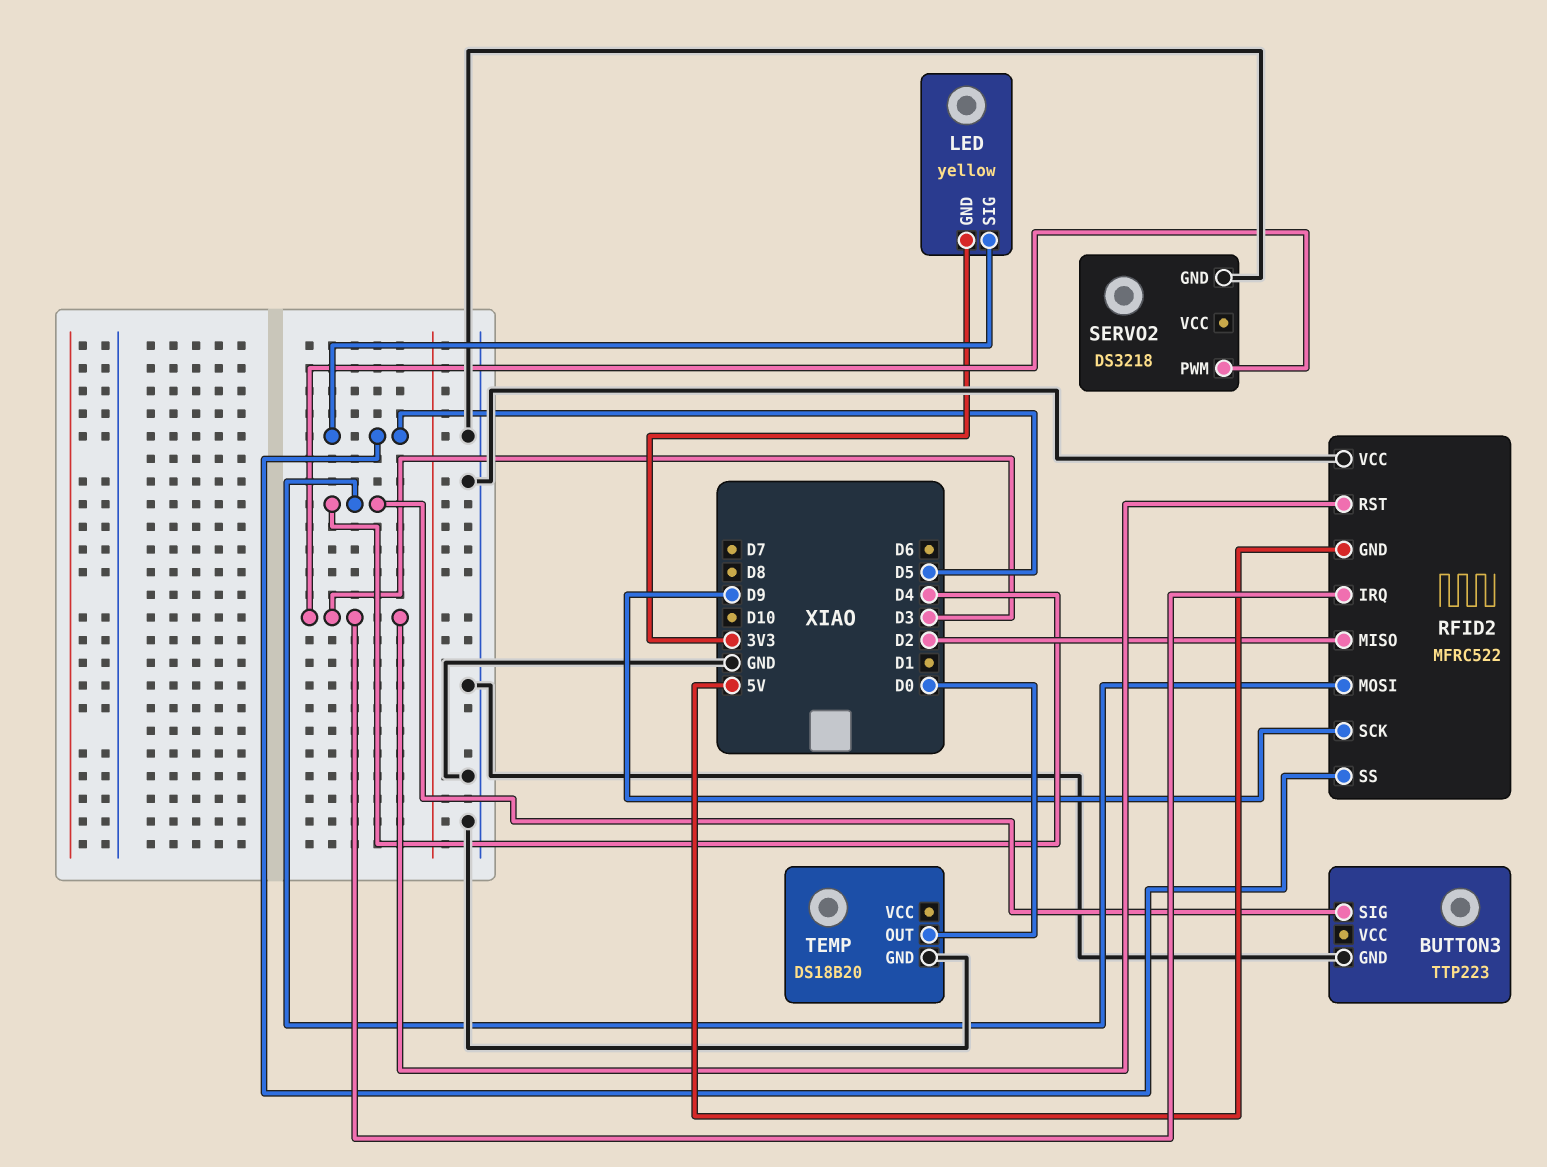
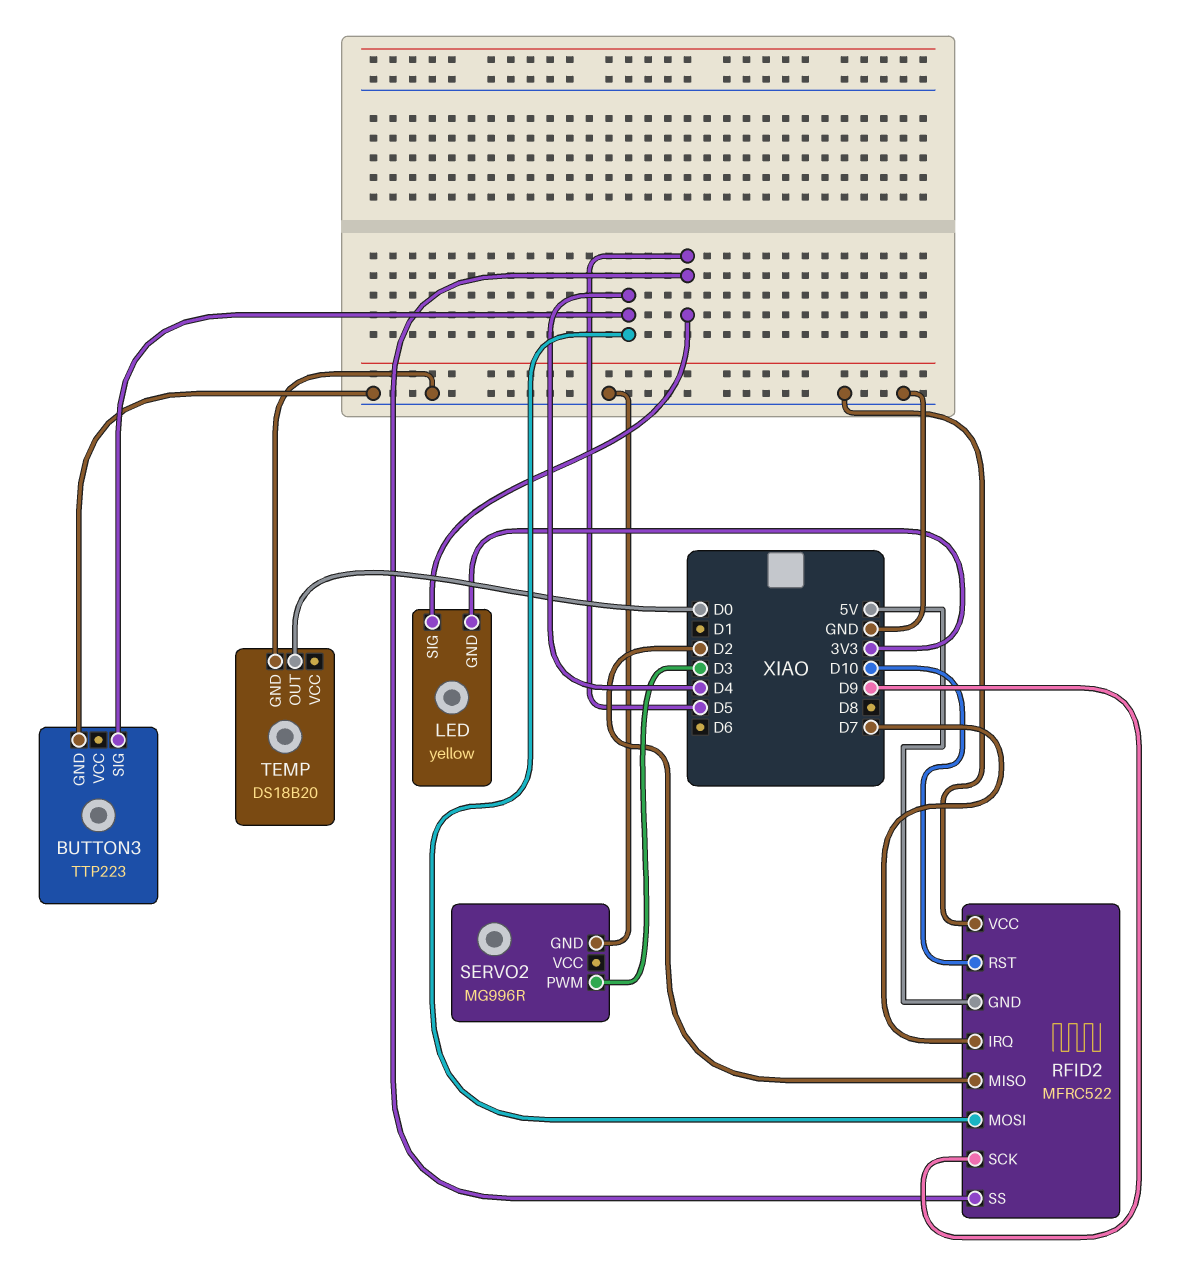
RFID2 pin IRQ: D3 -> D7
RFID2 pin RST: D3 -> D10
SERVO2: DS3218 -> MG996R

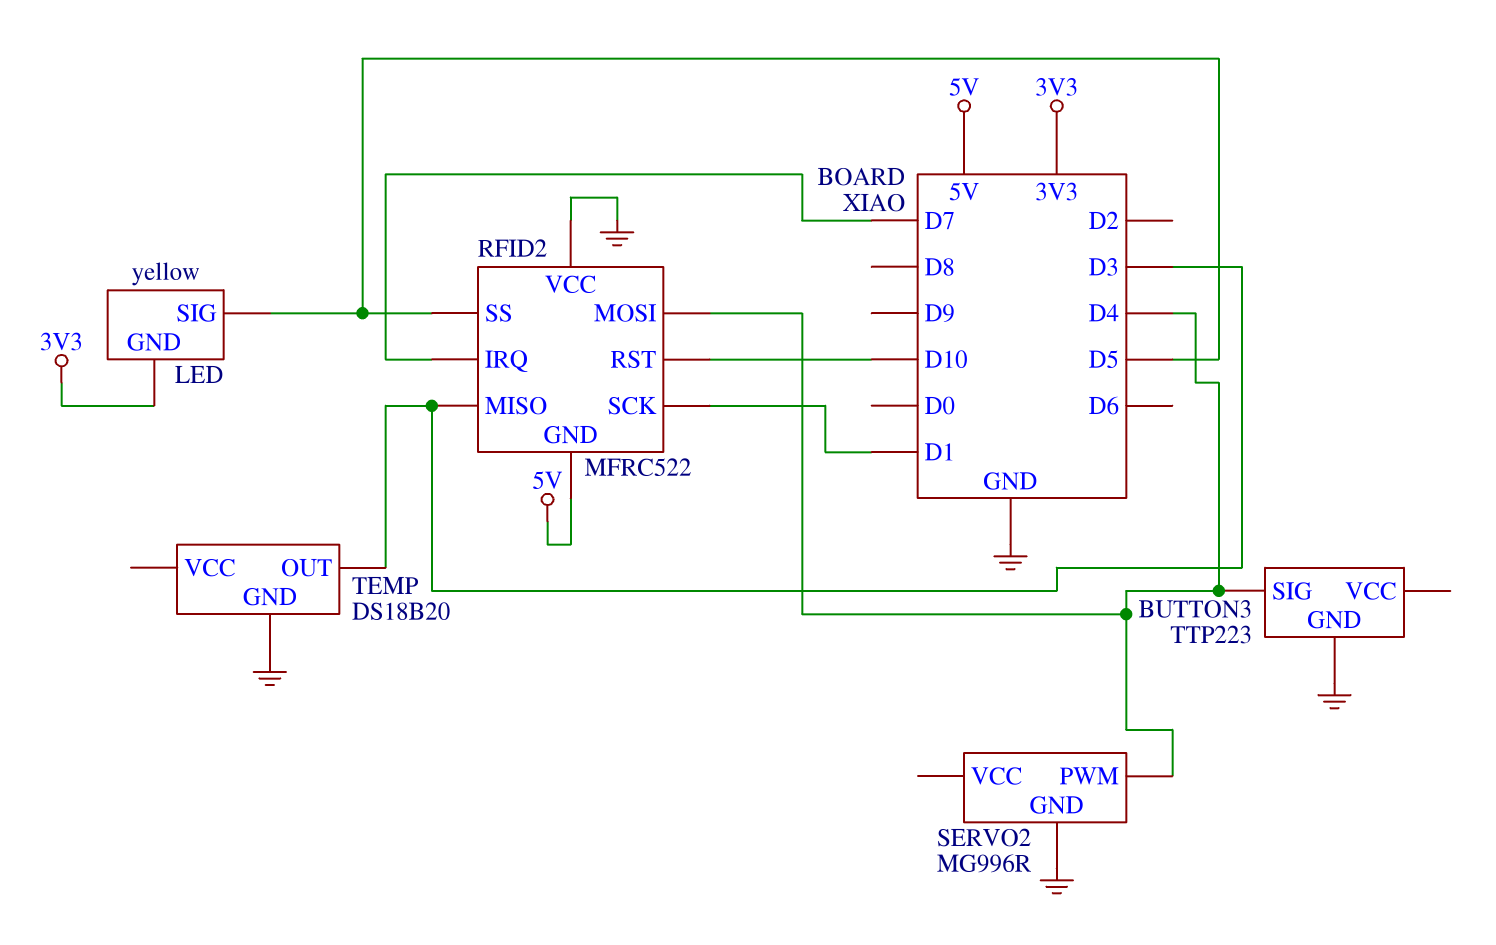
RFID2 pin MISO: D2 -> D3
RFID2 pin SCK: D9 -> D1
SERVO2 pin PWM: D3 -> D4
TEMP pin OUT: D0 -> D3

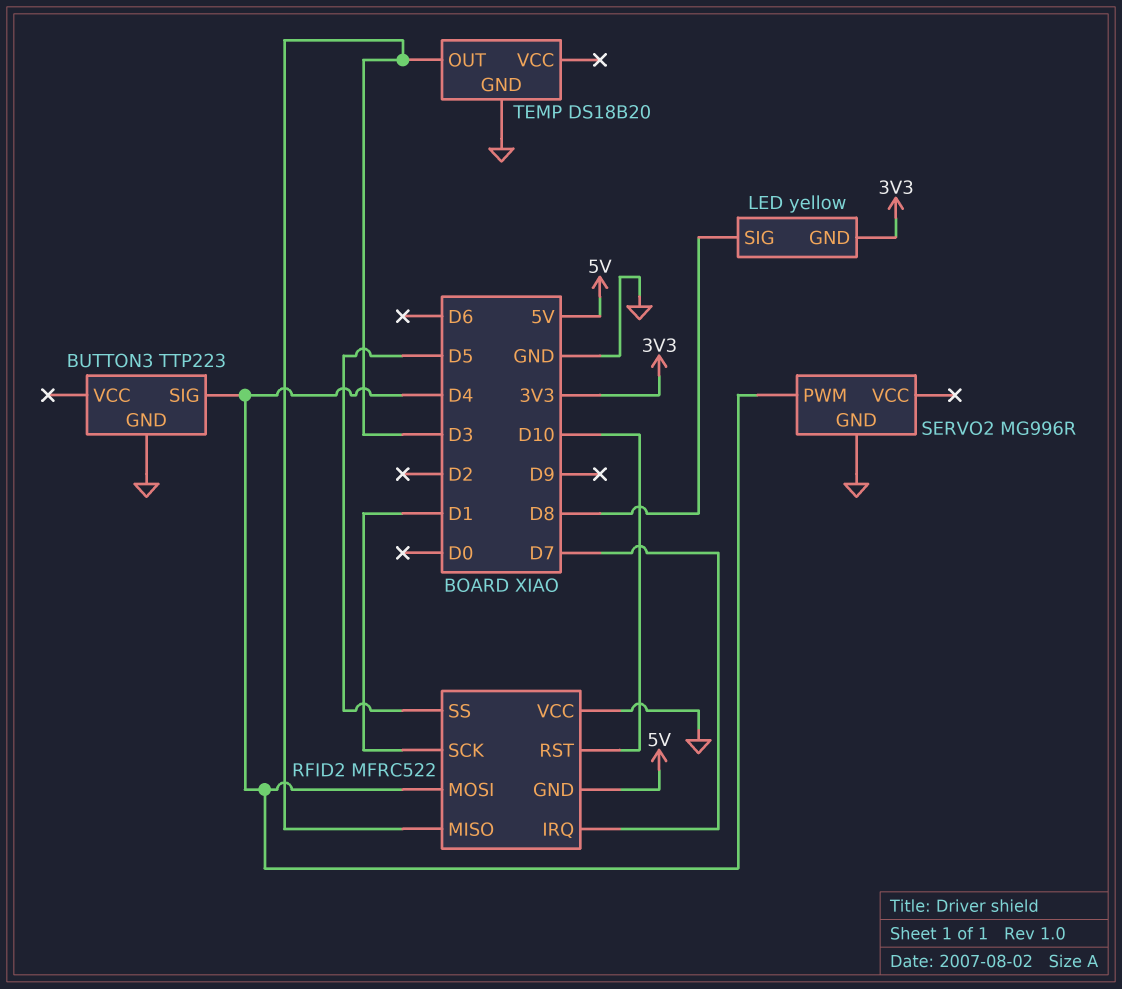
LED pin SIG: D5 -> D8

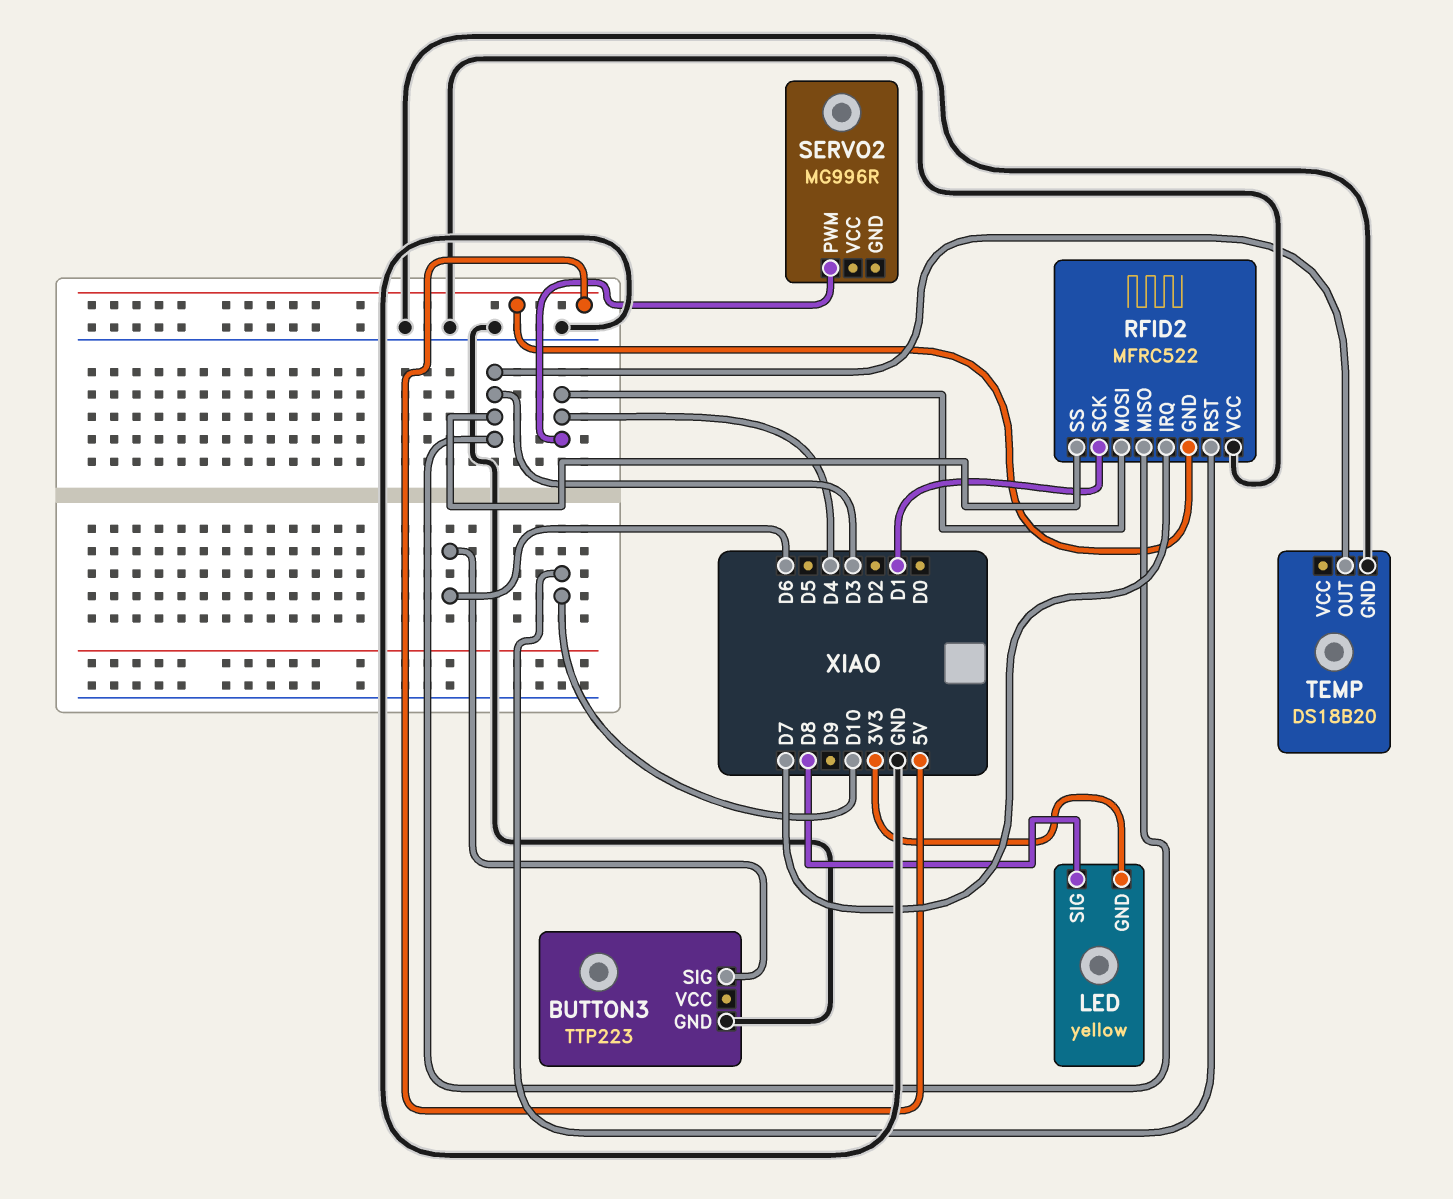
BUTTON3 pin SIG: D4 -> D6
RFID2 pin SS: D5 -> D3
SERVO2 pin GND: GND -> none

